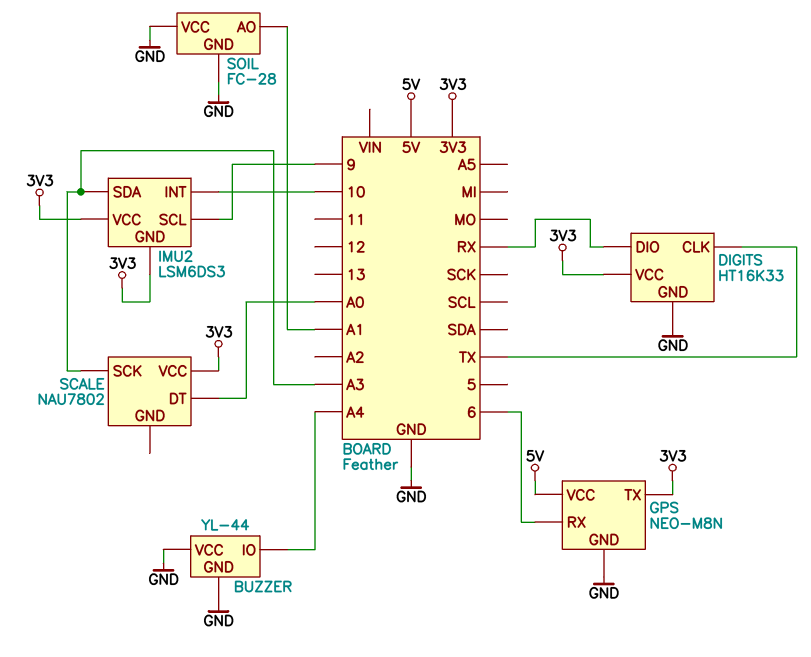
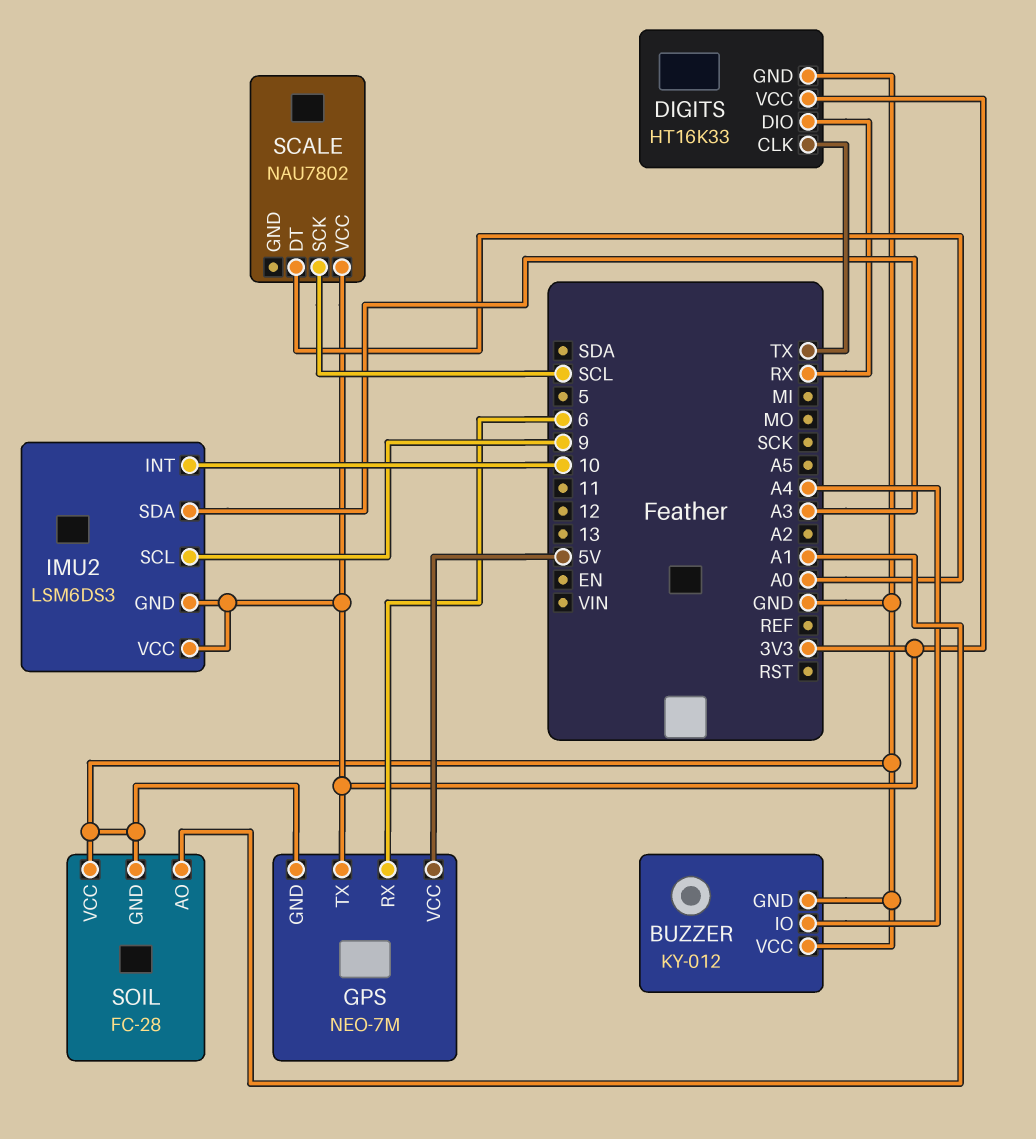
BUZZER: YL-44 -> KY-012
GPS: NEO-M8N -> NEO-7M
SCALE pin SCK: A3 -> SCL

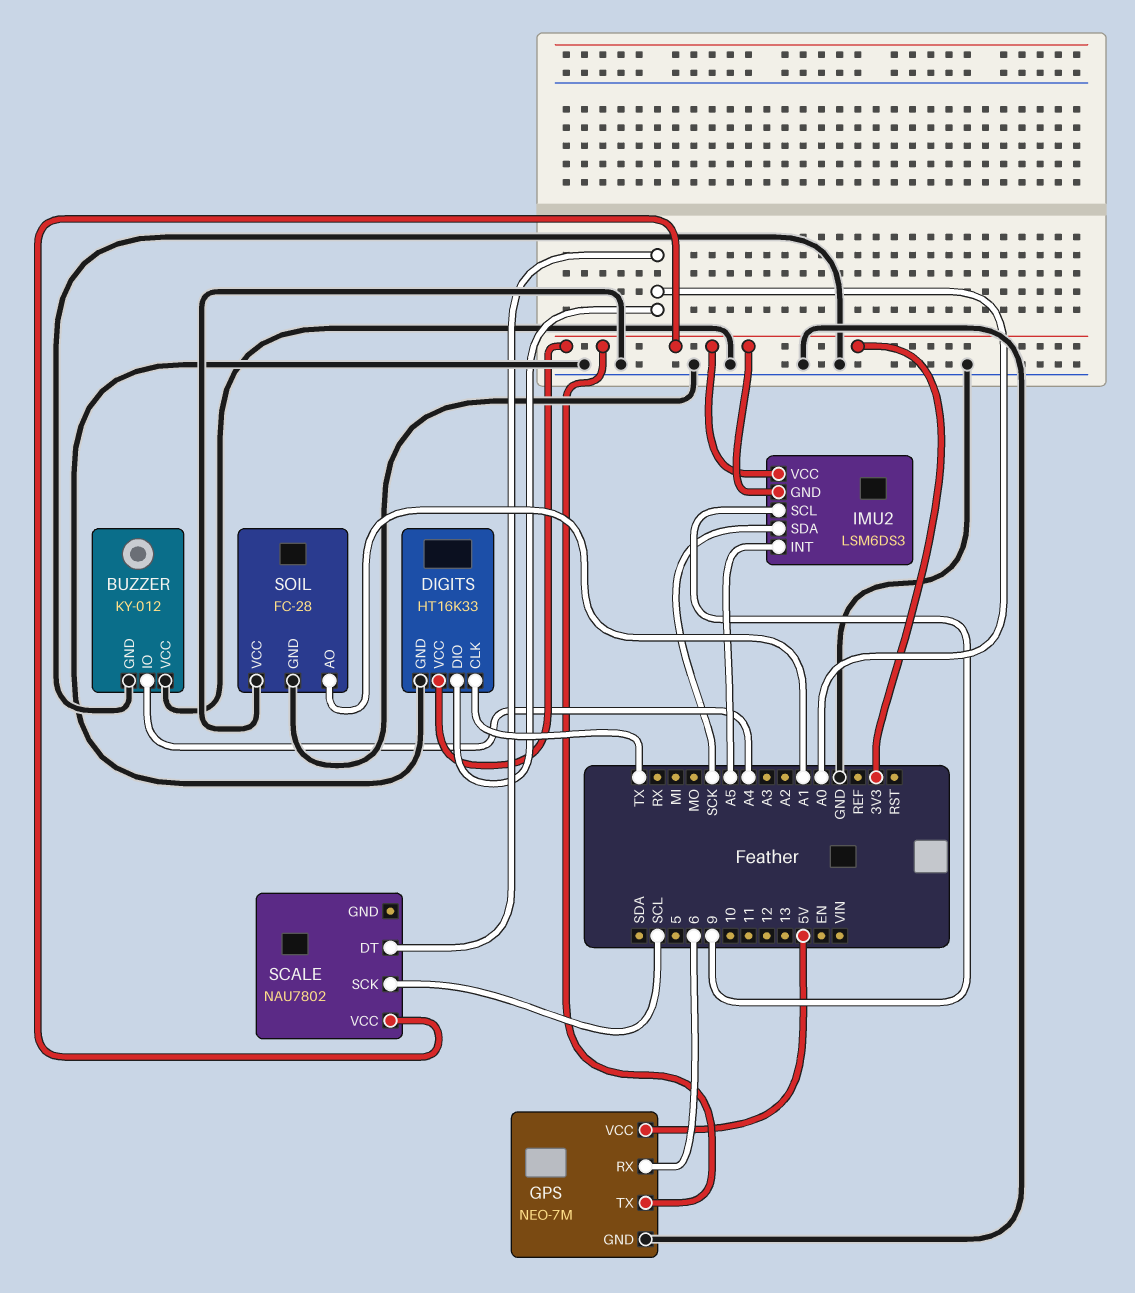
DIGITS pin DIO: RX -> A0
IMU2 pin INT: 10 -> A5
IMU2 pin SDA: A3 -> SCK

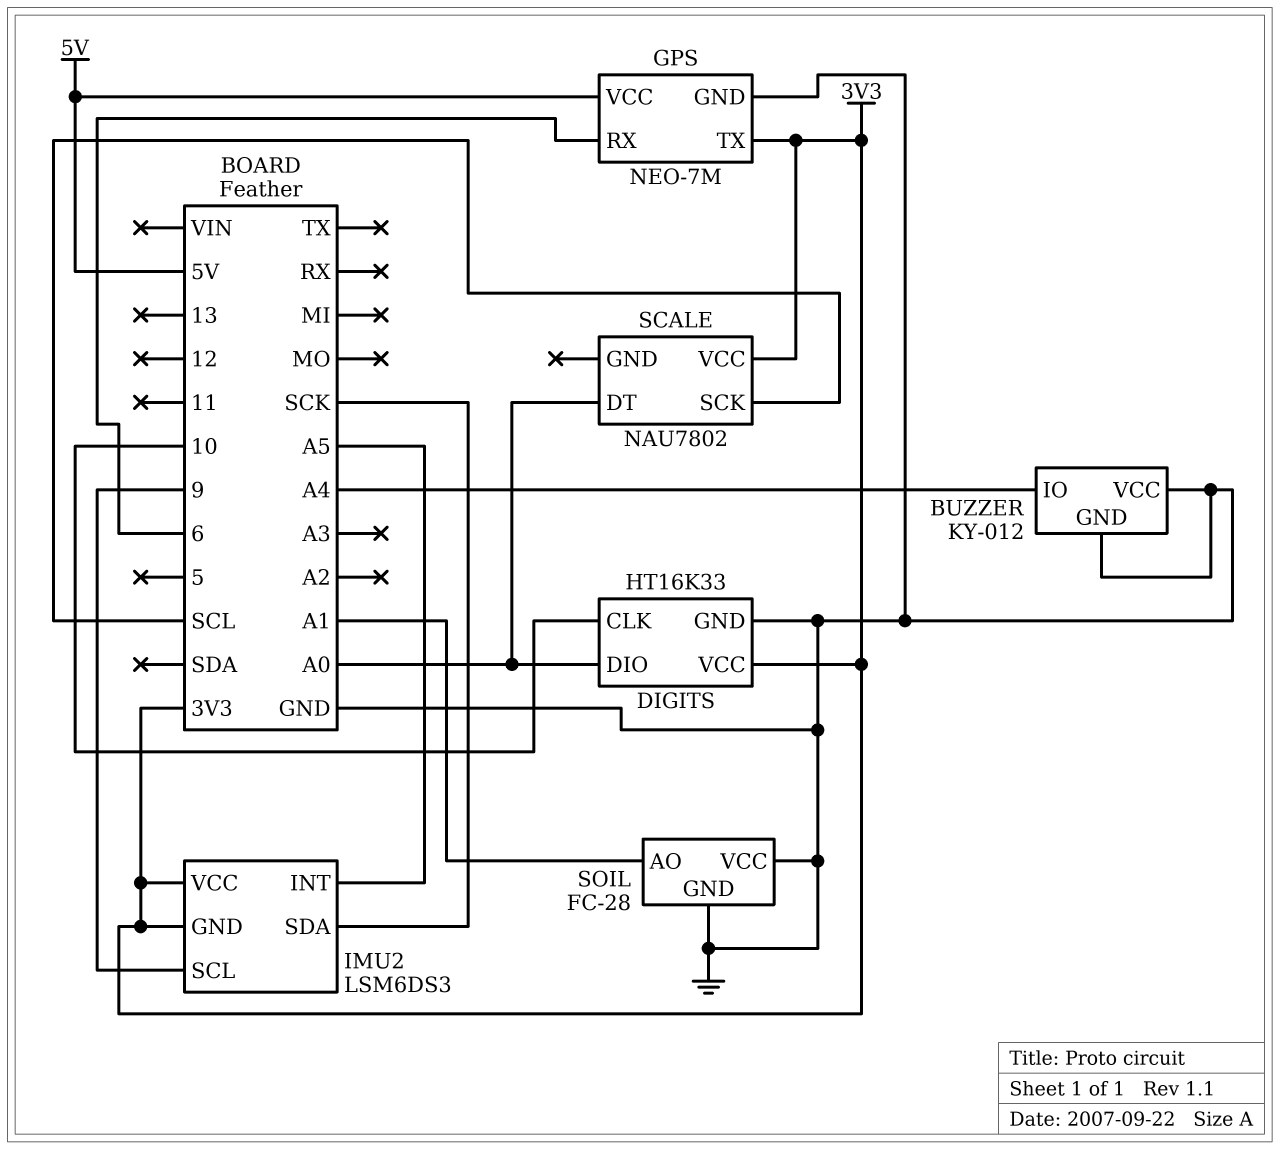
DIGITS pin CLK: TX -> 10

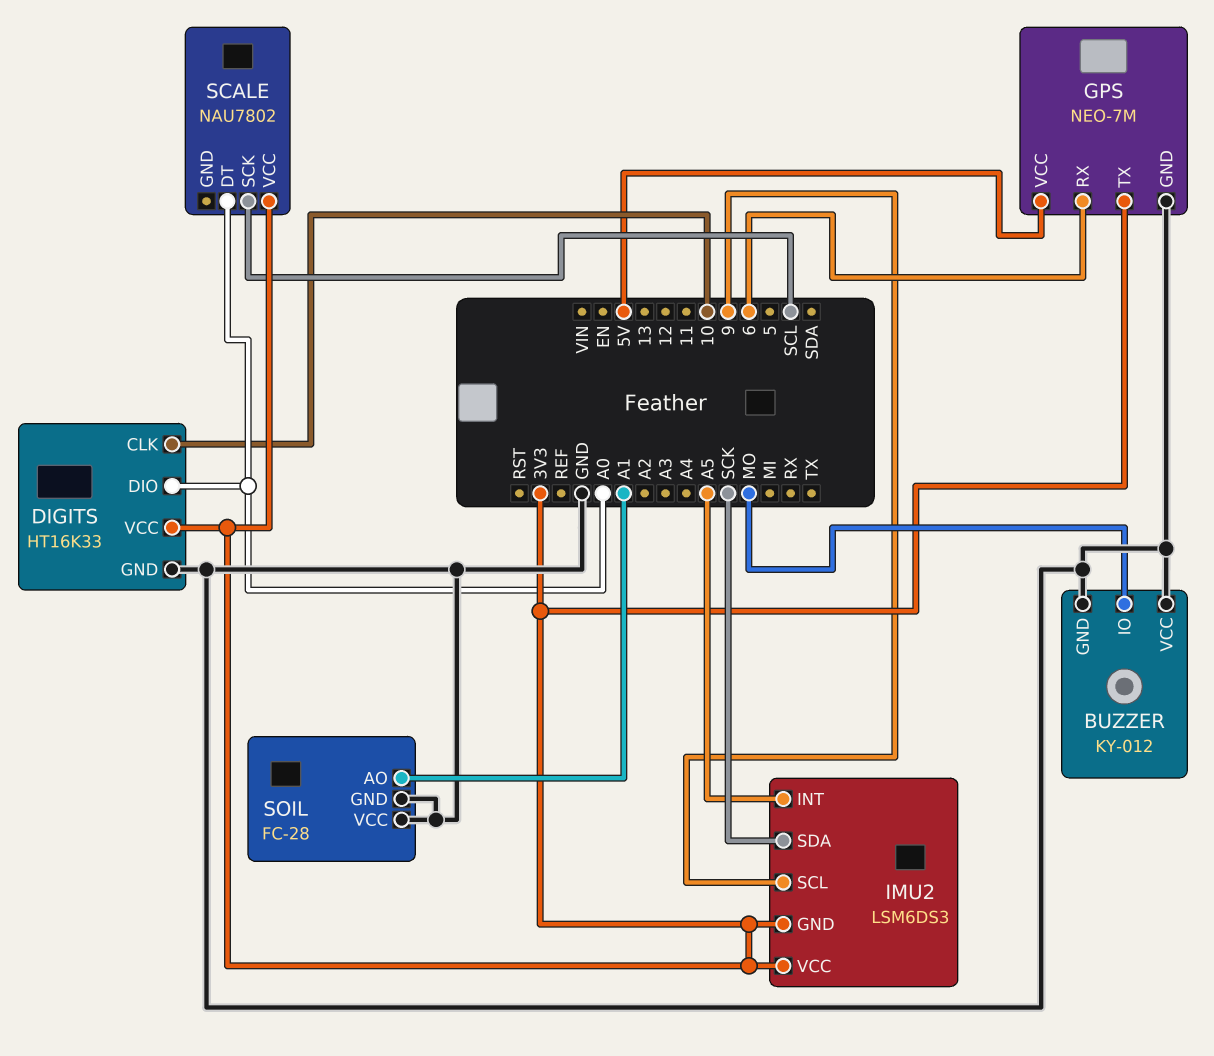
BUZZER pin IO: A4 -> MO

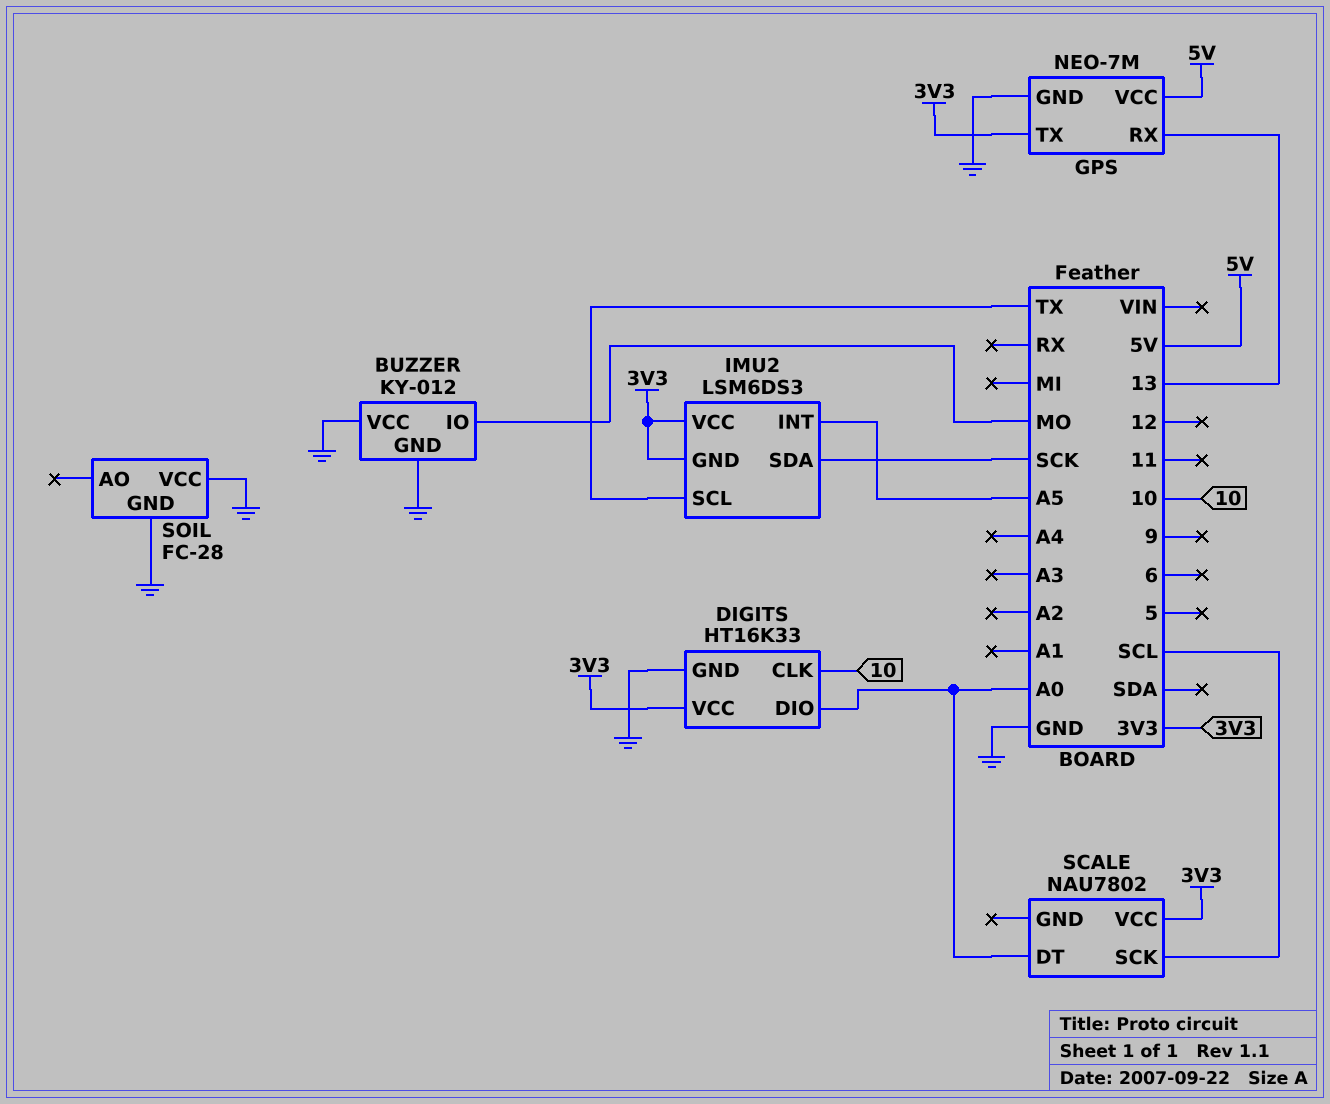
GPS pin RX: 6 -> 13
IMU2 pin SCL: 9 -> TX
SOIL pin AO: A1 -> none

